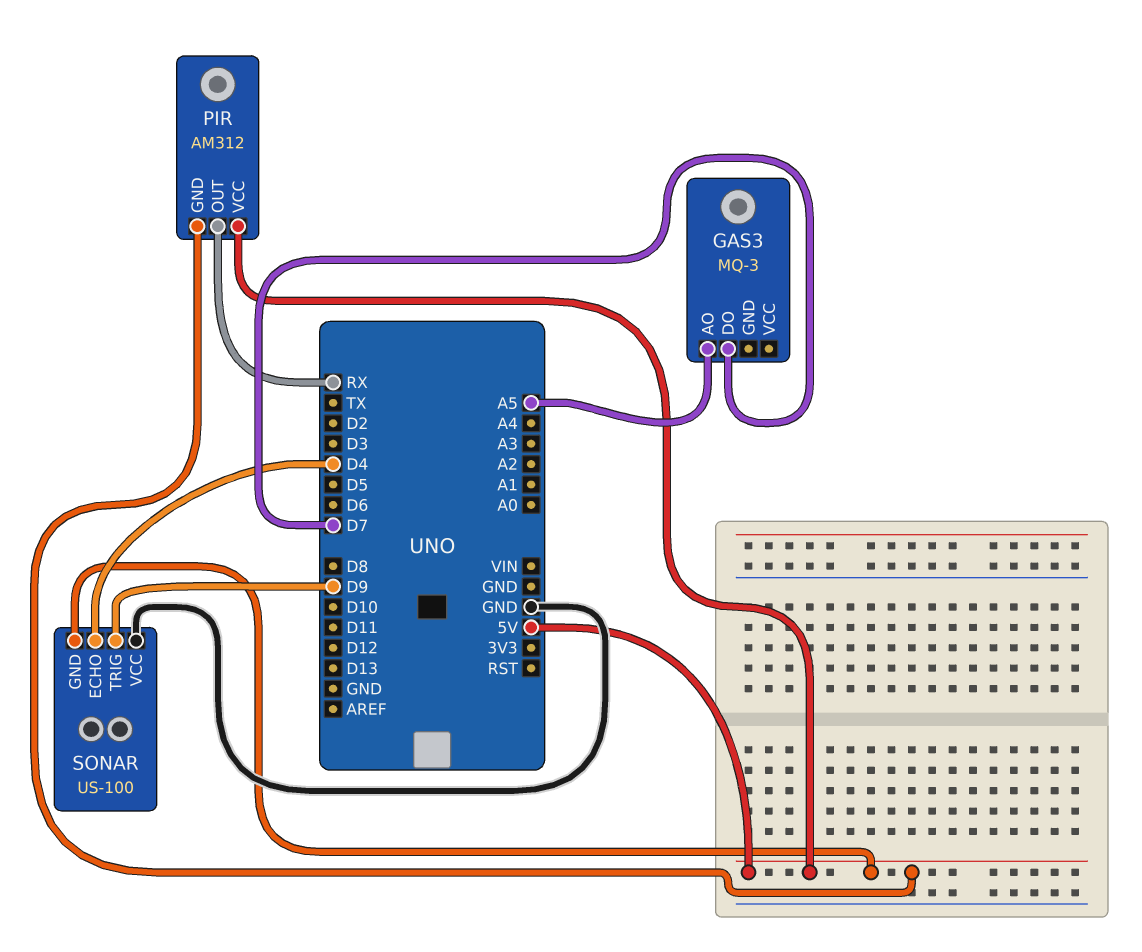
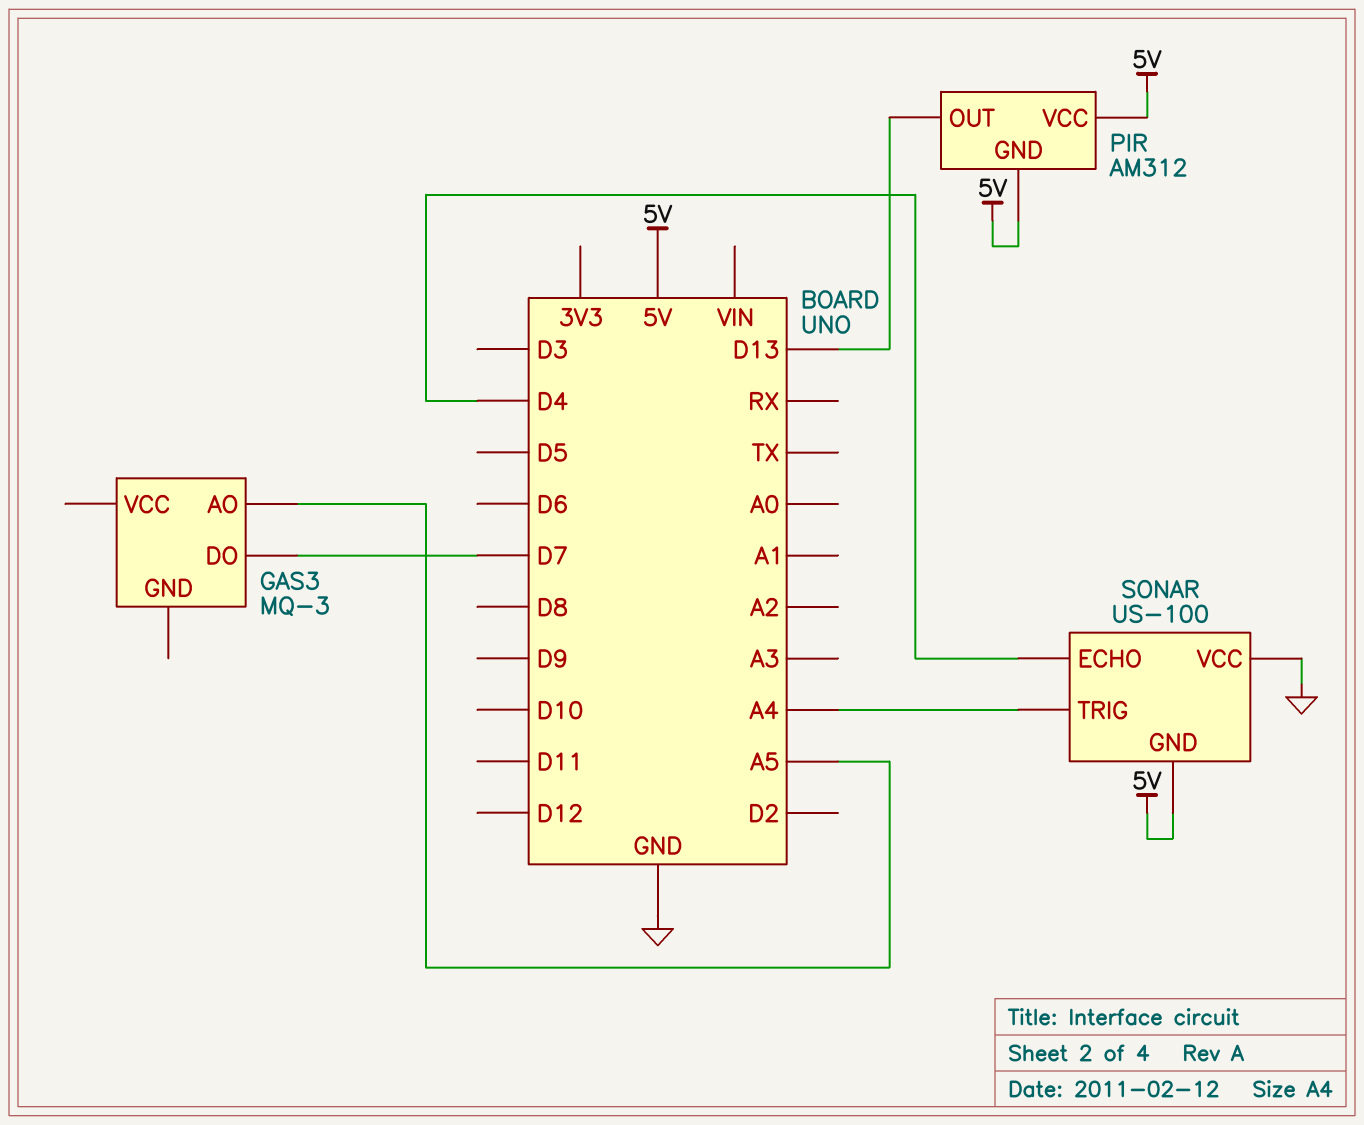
PIR pin OUT: RX -> D13
SONAR pin TRIG: D9 -> A4

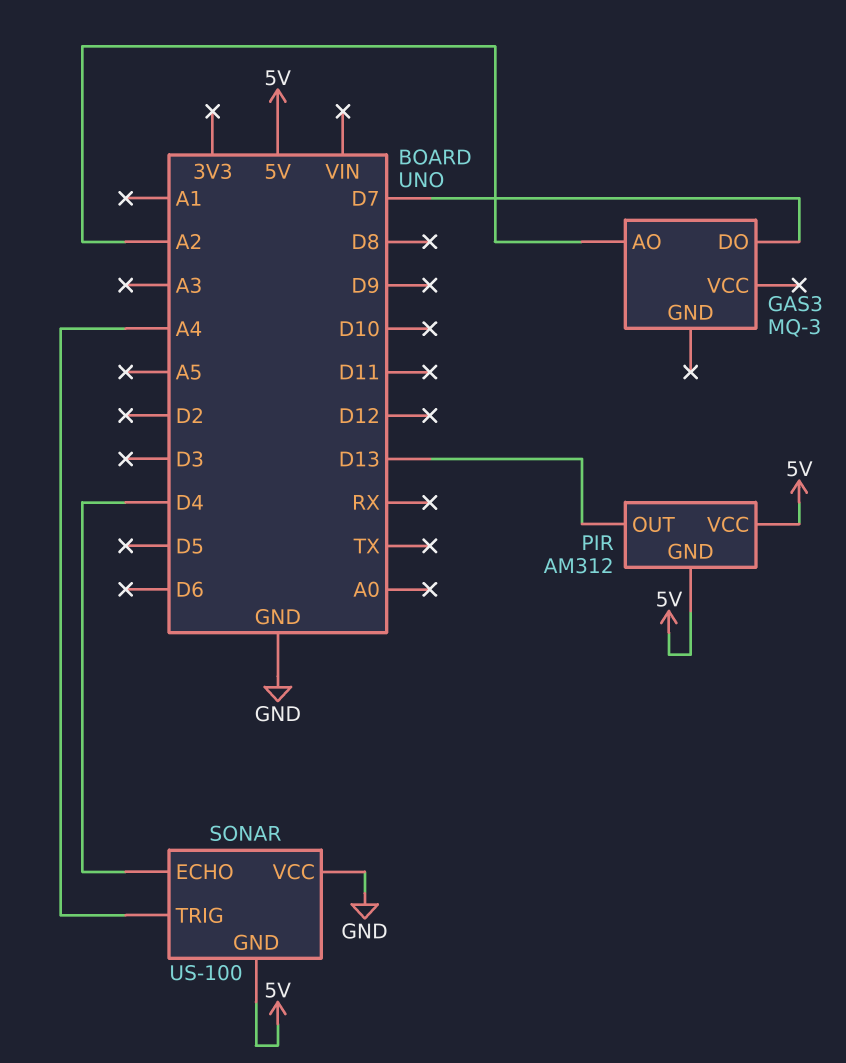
GAS3 pin AO: A5 -> A2

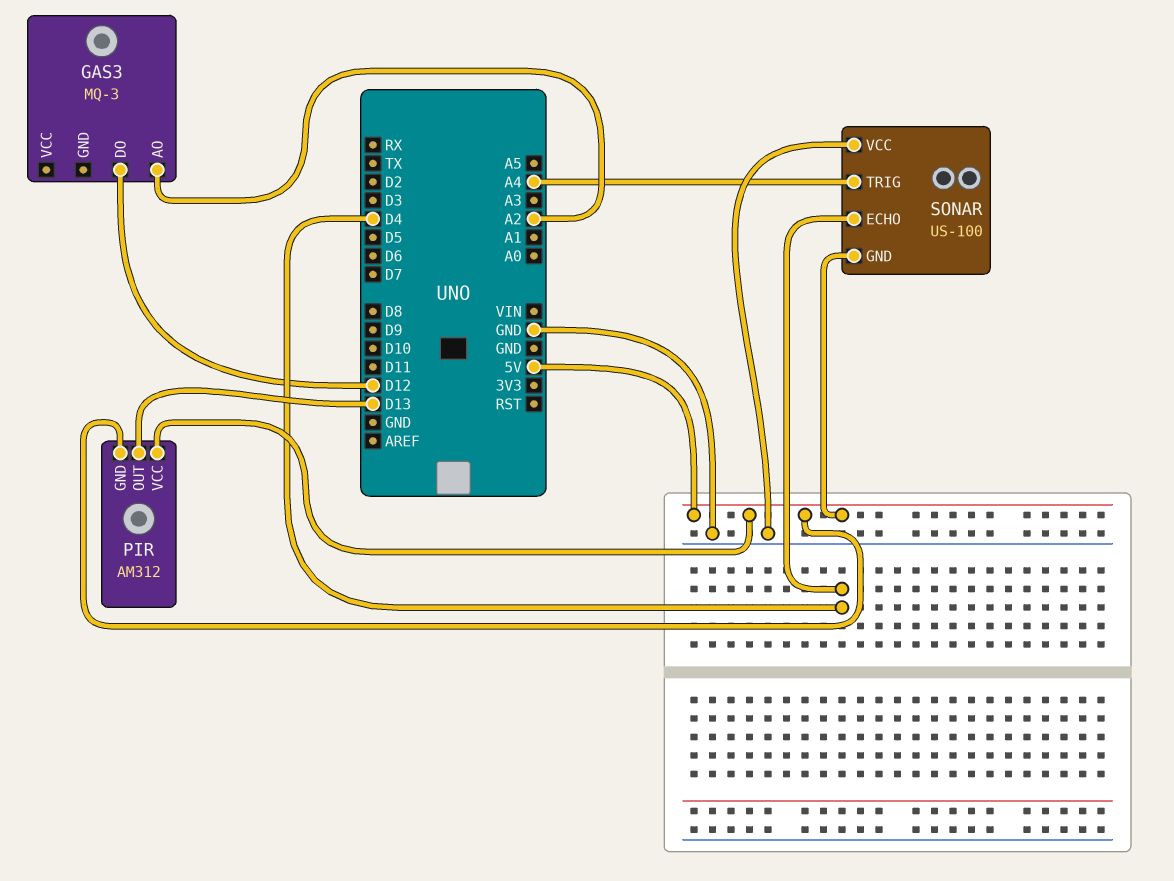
GAS3 pin DO: D7 -> D12

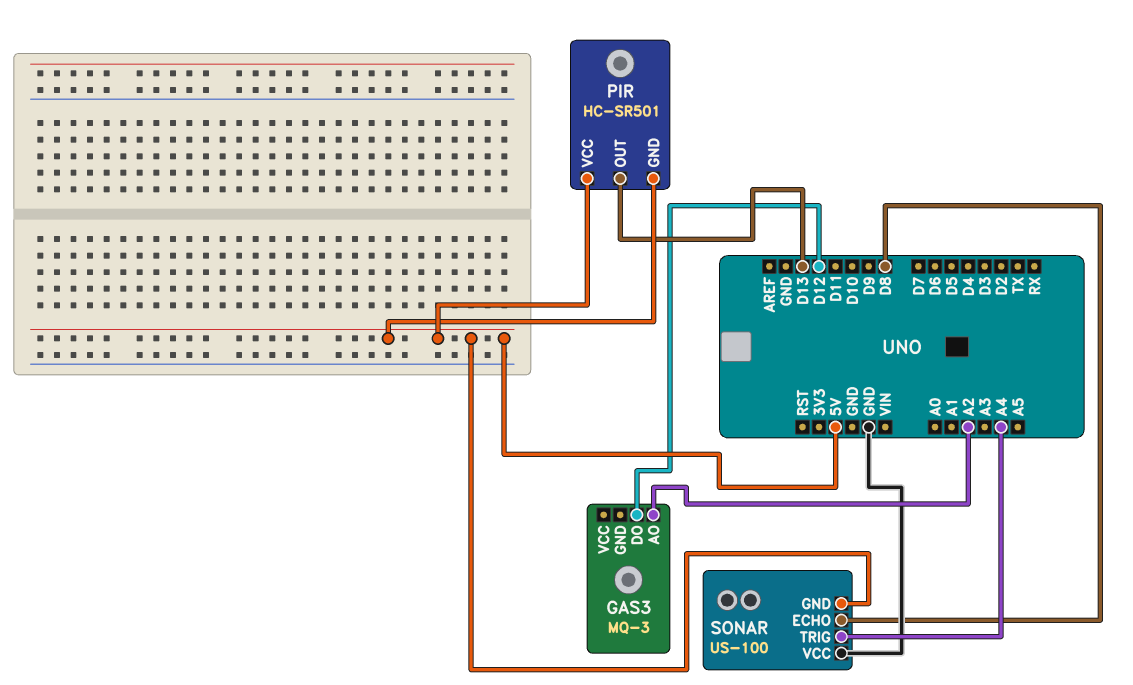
PIR: AM312 -> HC-SR501
SONAR pin ECHO: D4 -> D8

